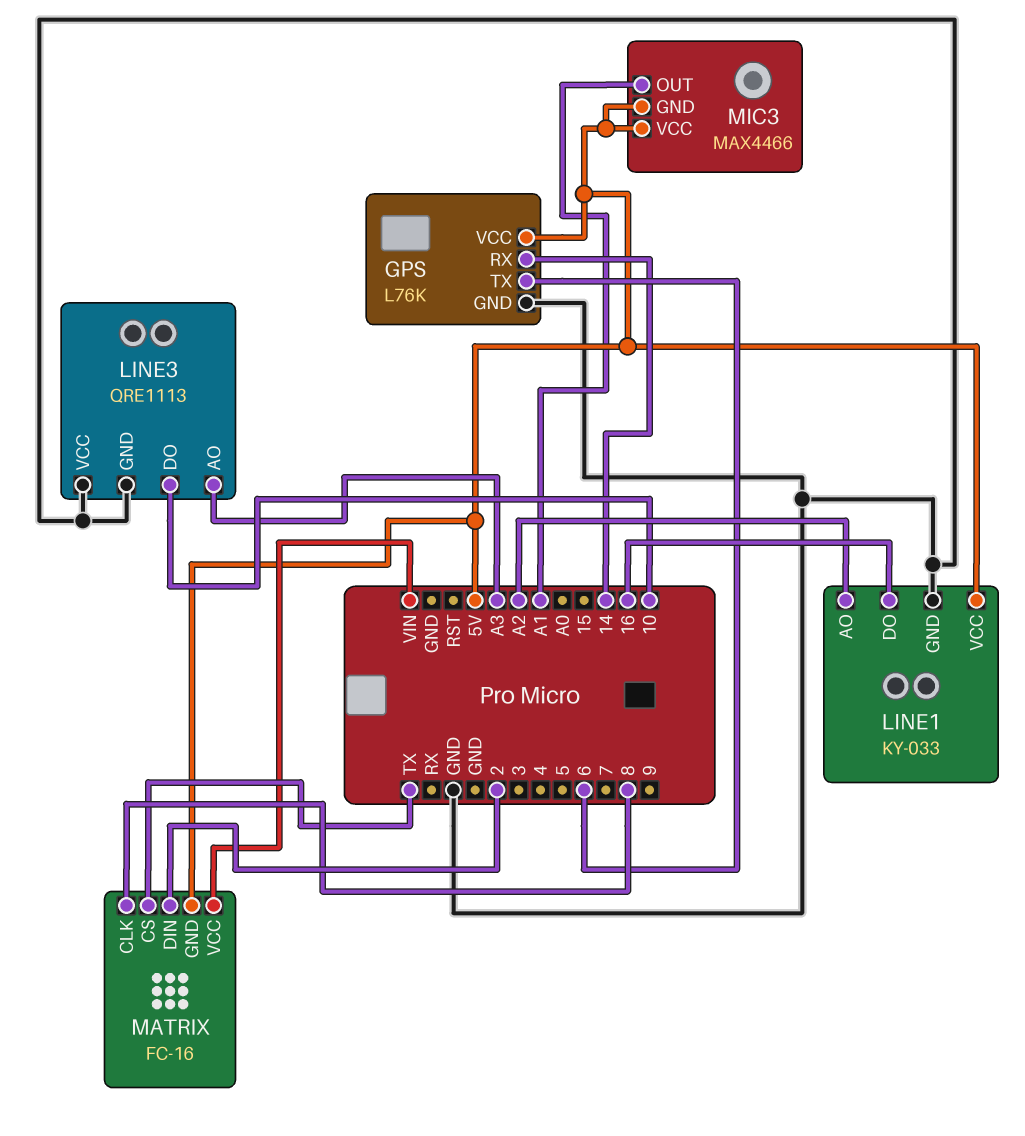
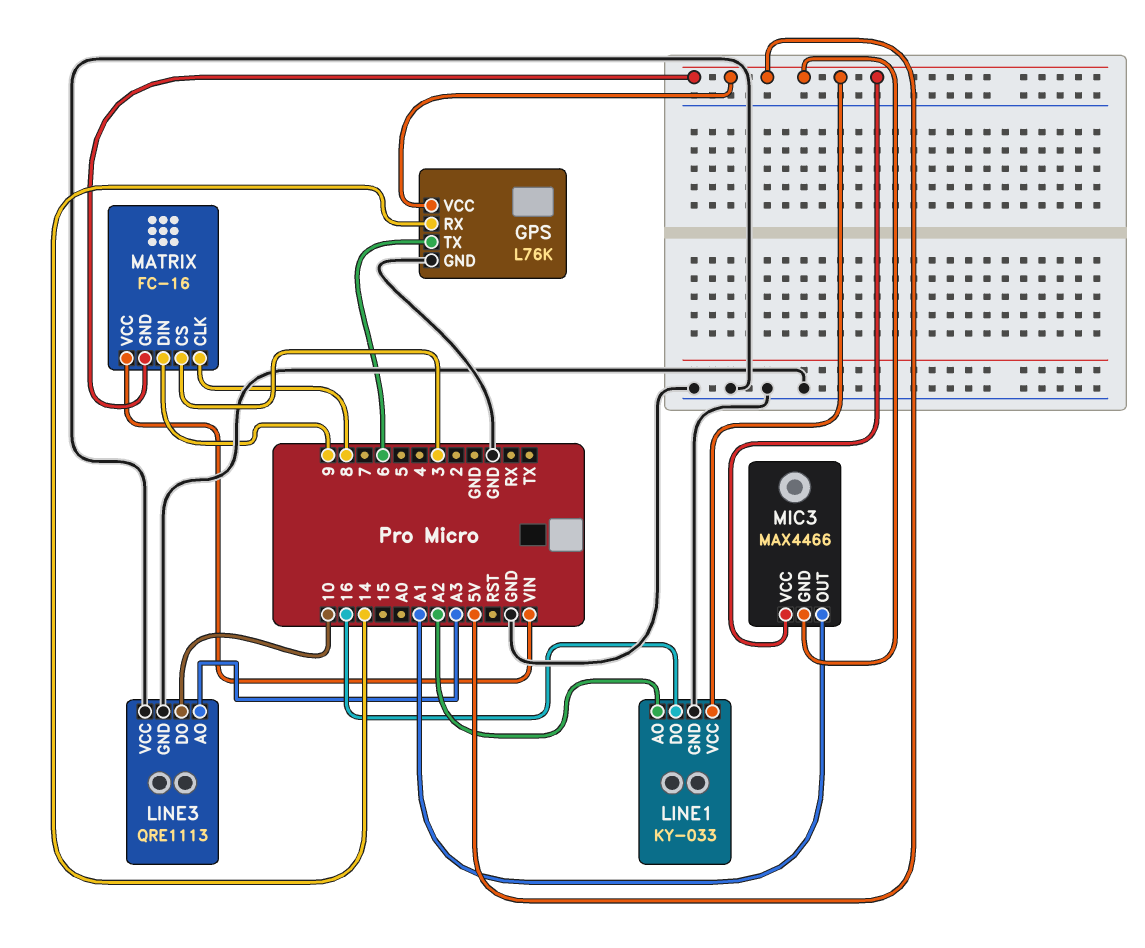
MATRIX pin CS: TX -> 3
MATRIX pin DIN: 2 -> 9

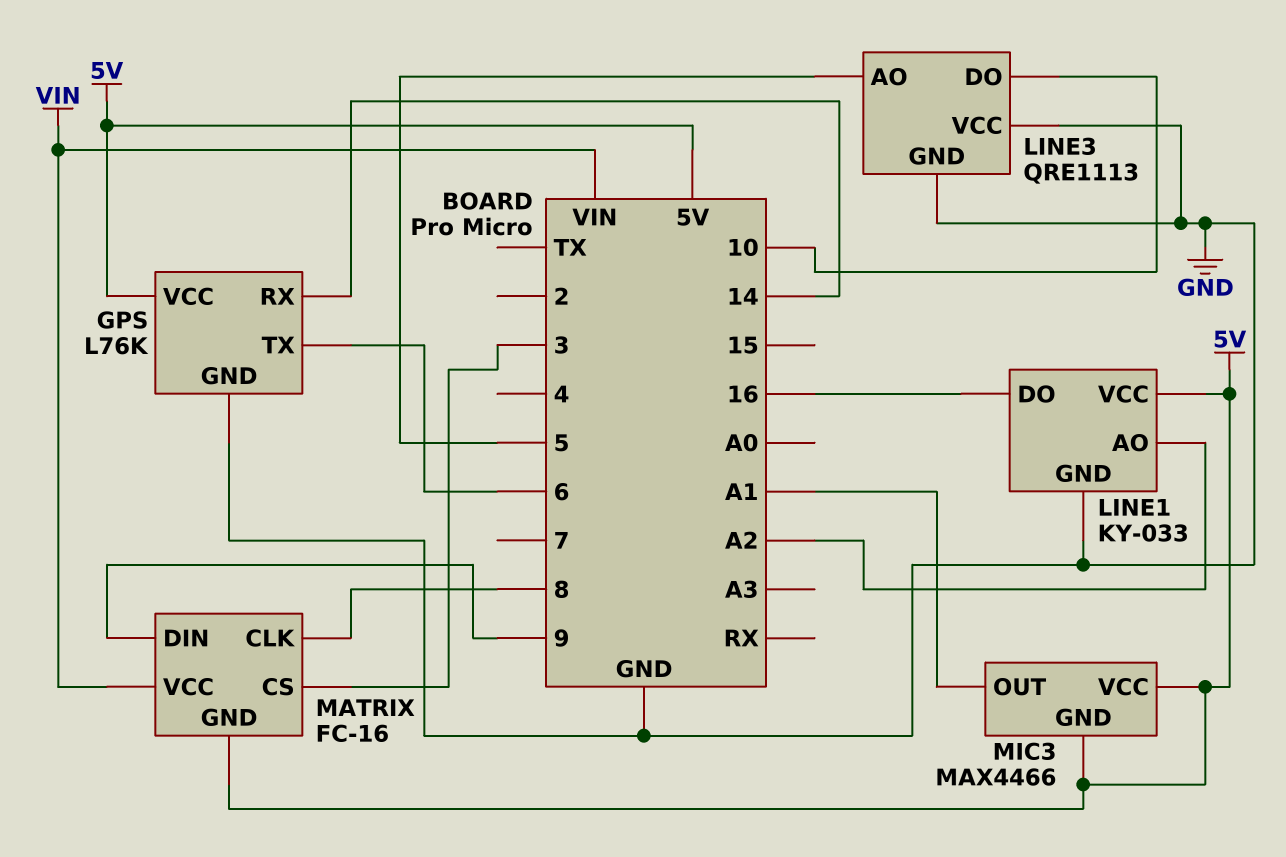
LINE3 pin AO: A3 -> 5

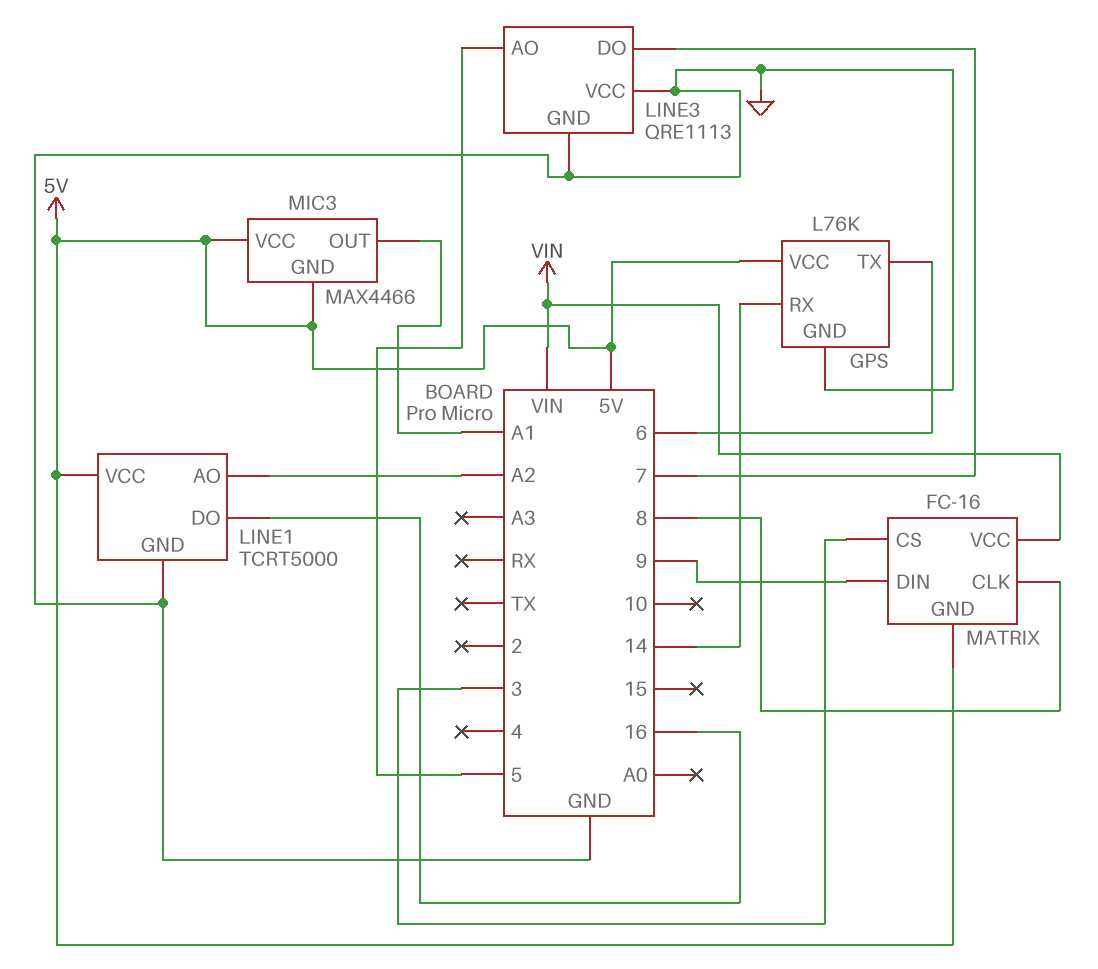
LINE1: KY-033 -> TCRT5000
LINE3 pin DO: 10 -> 7

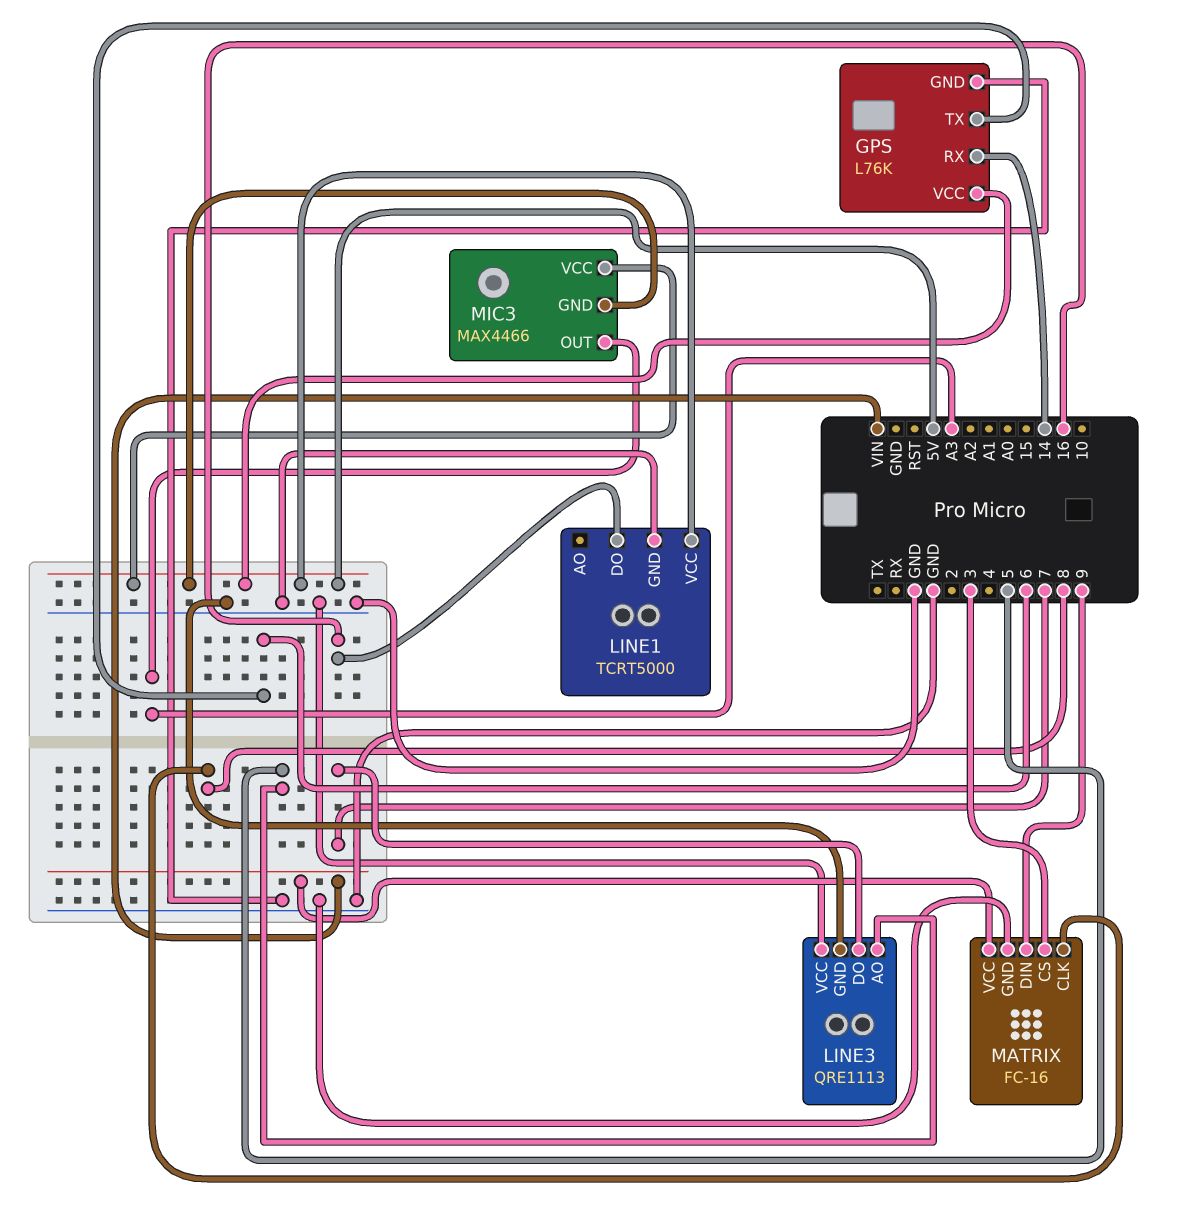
LINE1 pin AO: A2 -> none
MATRIX pin GND: 5V -> GND
MIC3 pin OUT: A1 -> A3

